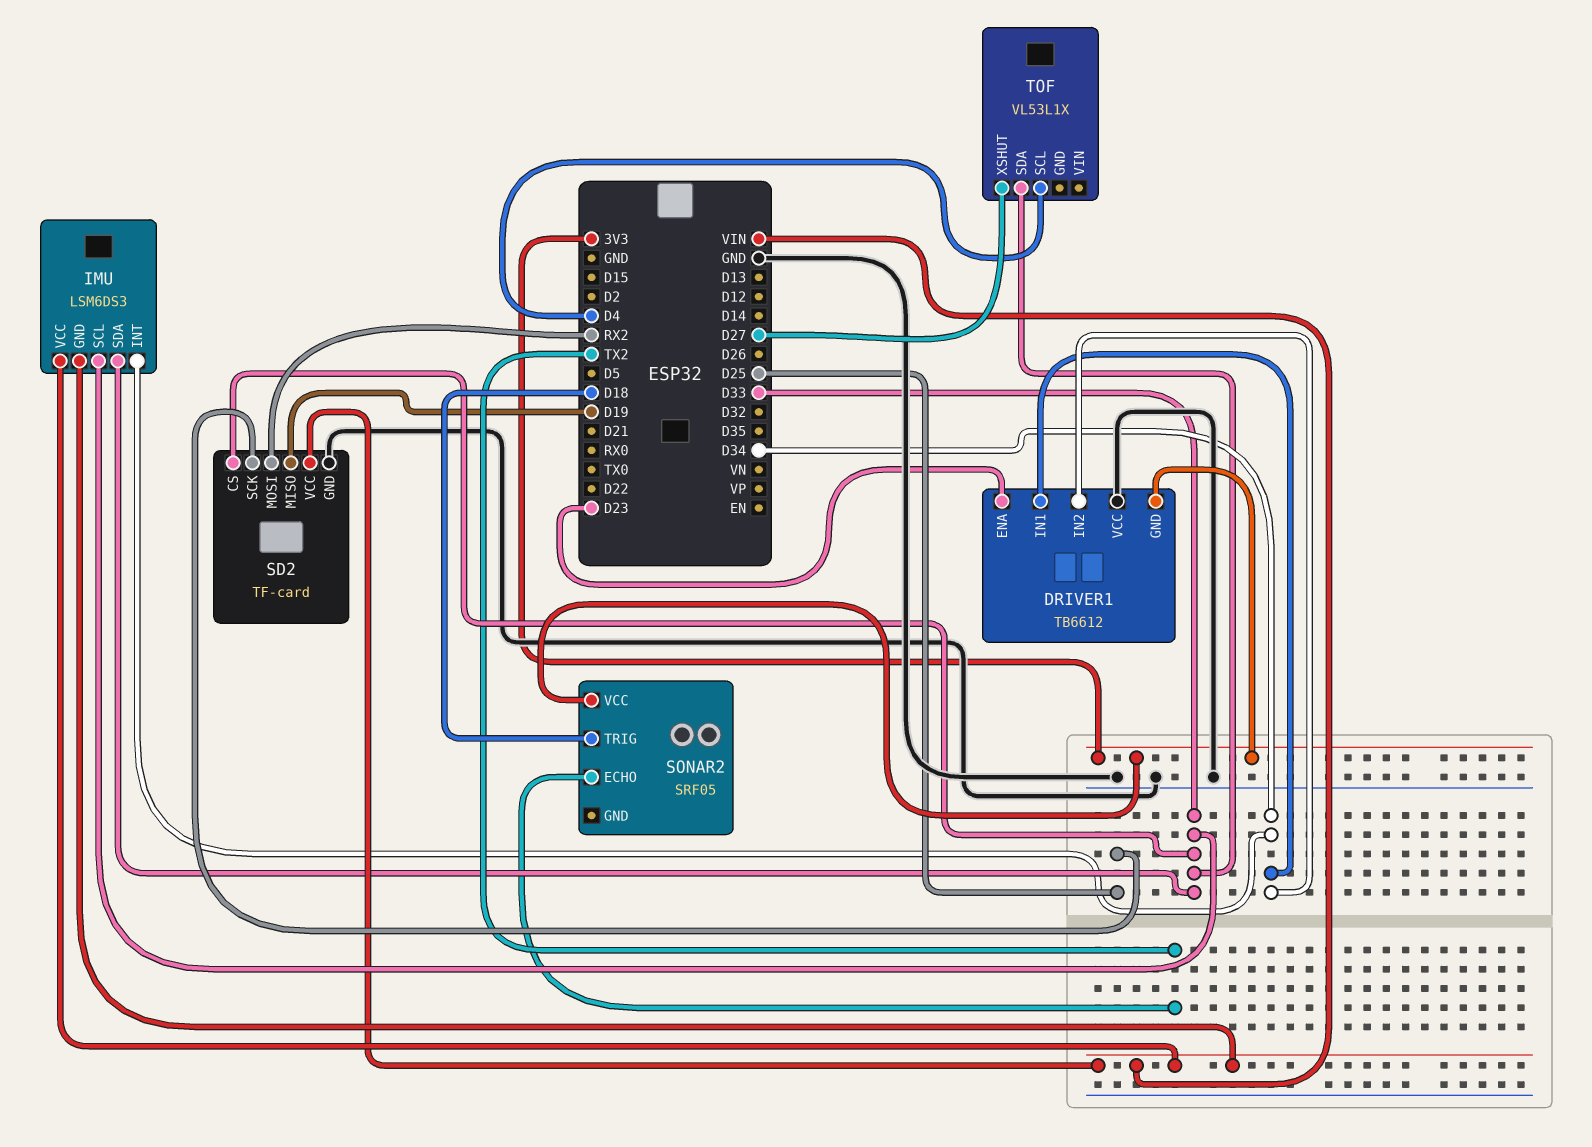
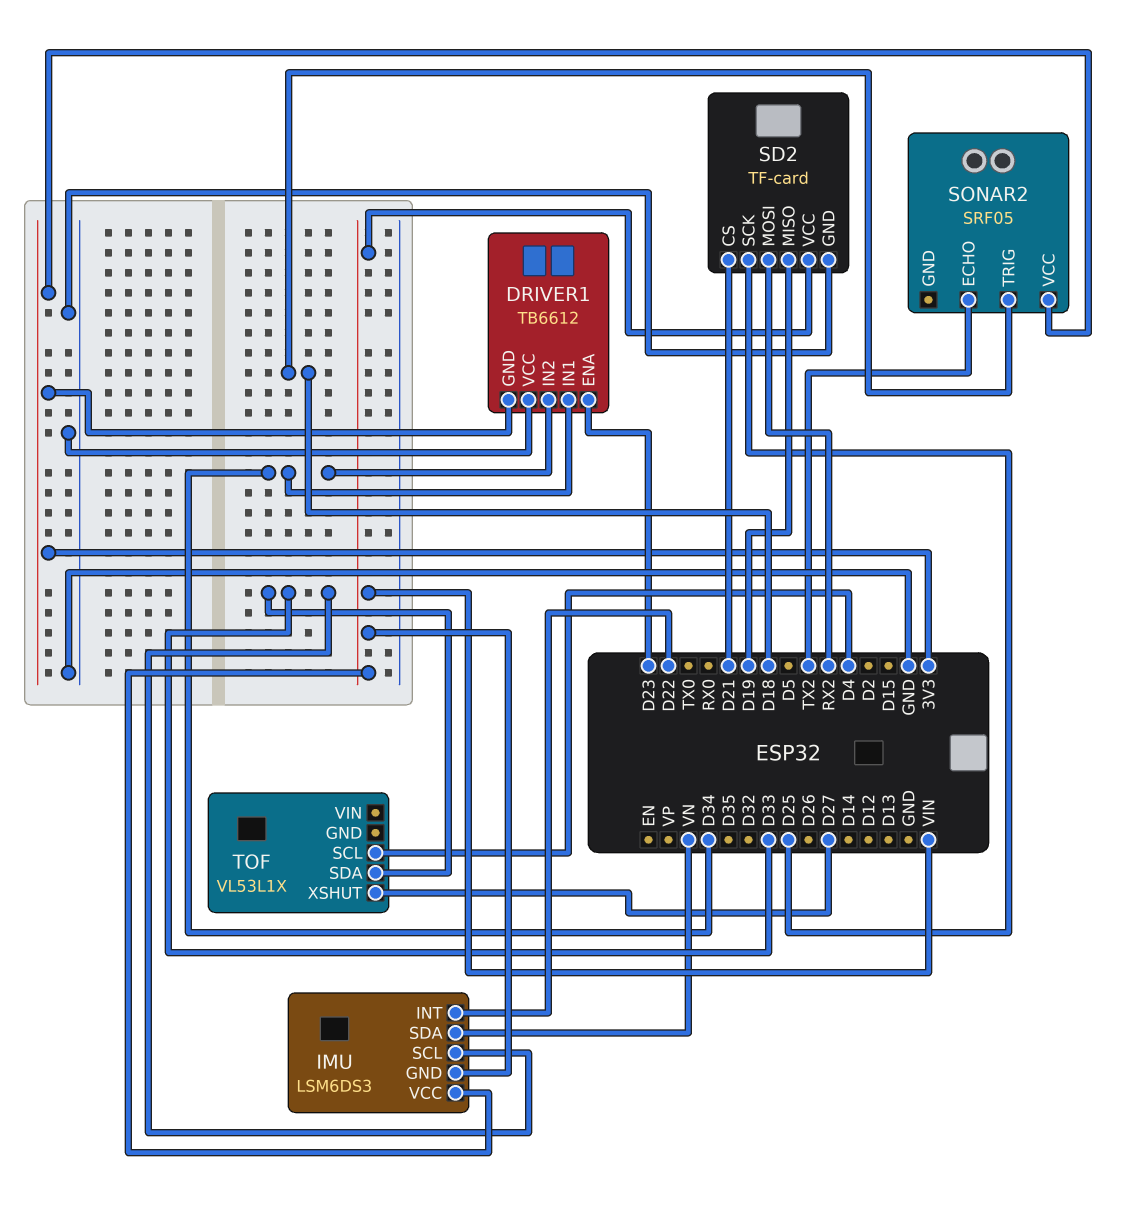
IMU pin INT: D34 -> D22
IMU pin SDA: D33 -> VN
SD2 pin CS: D33 -> D21

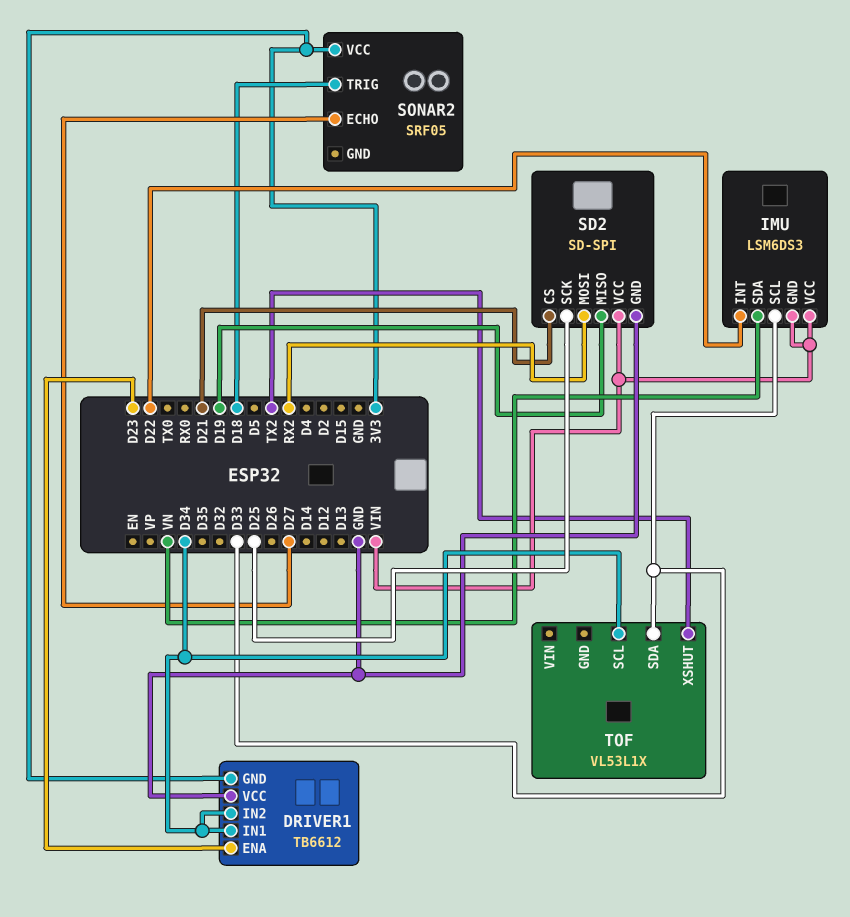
SD2: TF-card -> SD-SPI
SONAR2 pin ECHO: TX2 -> D27
TOF pin SCL: D4 -> D34
TOF pin XSHUT: D27 -> TX2

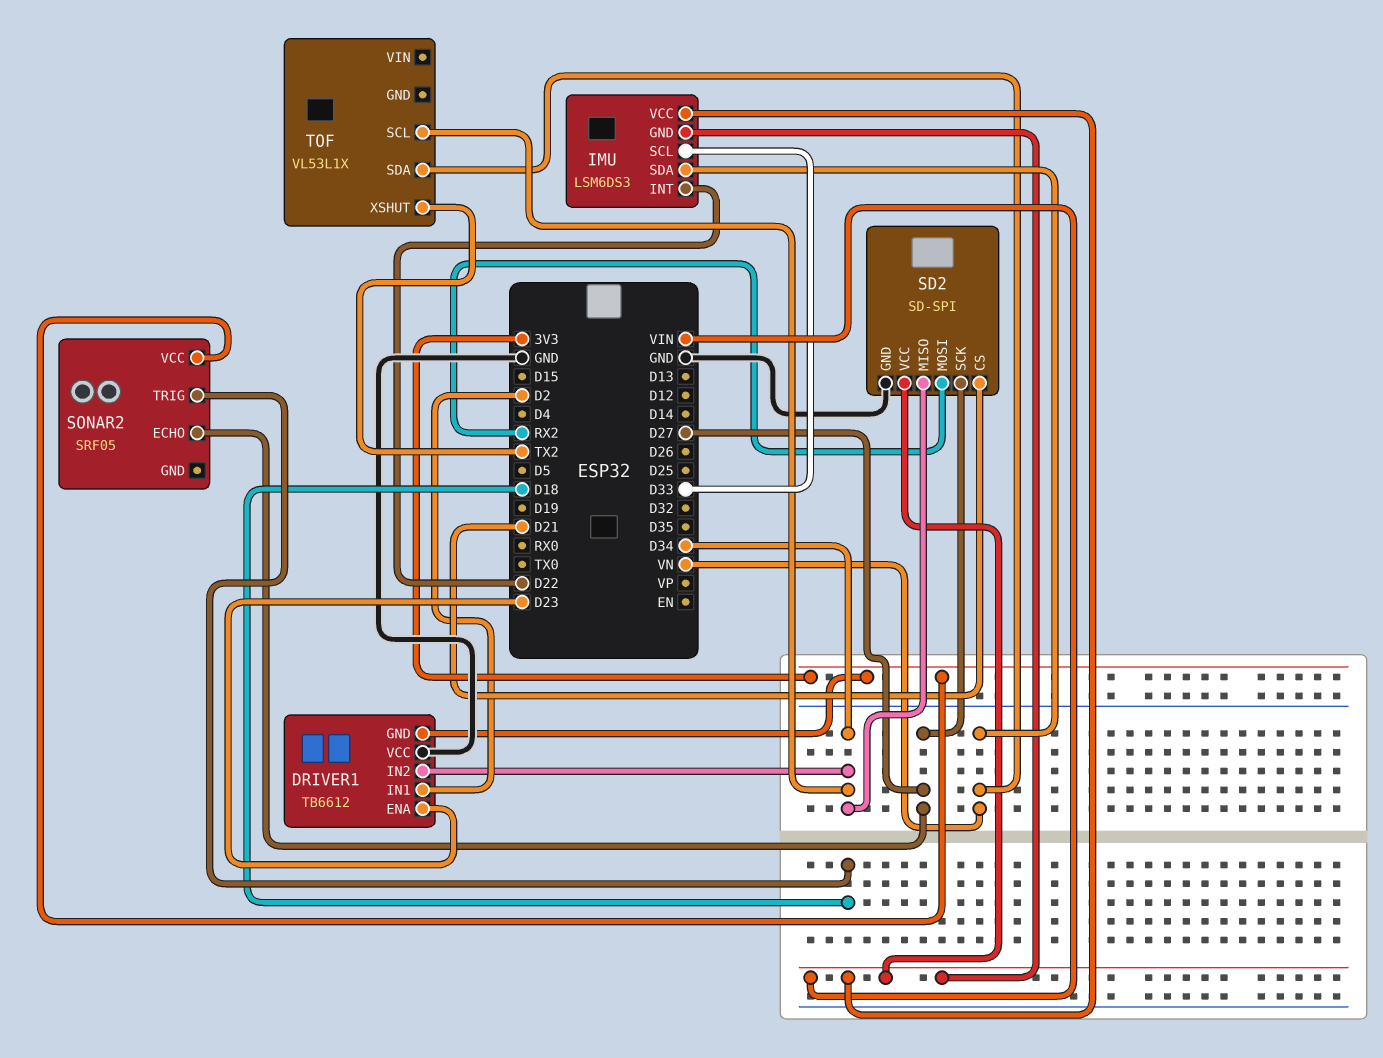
DRIVER1 pin IN1: D34 -> D2
SD2 pin MISO: D19 -> D34
SD2 pin SCK: D25 -> D27
TOF pin SDA: D33 -> VN

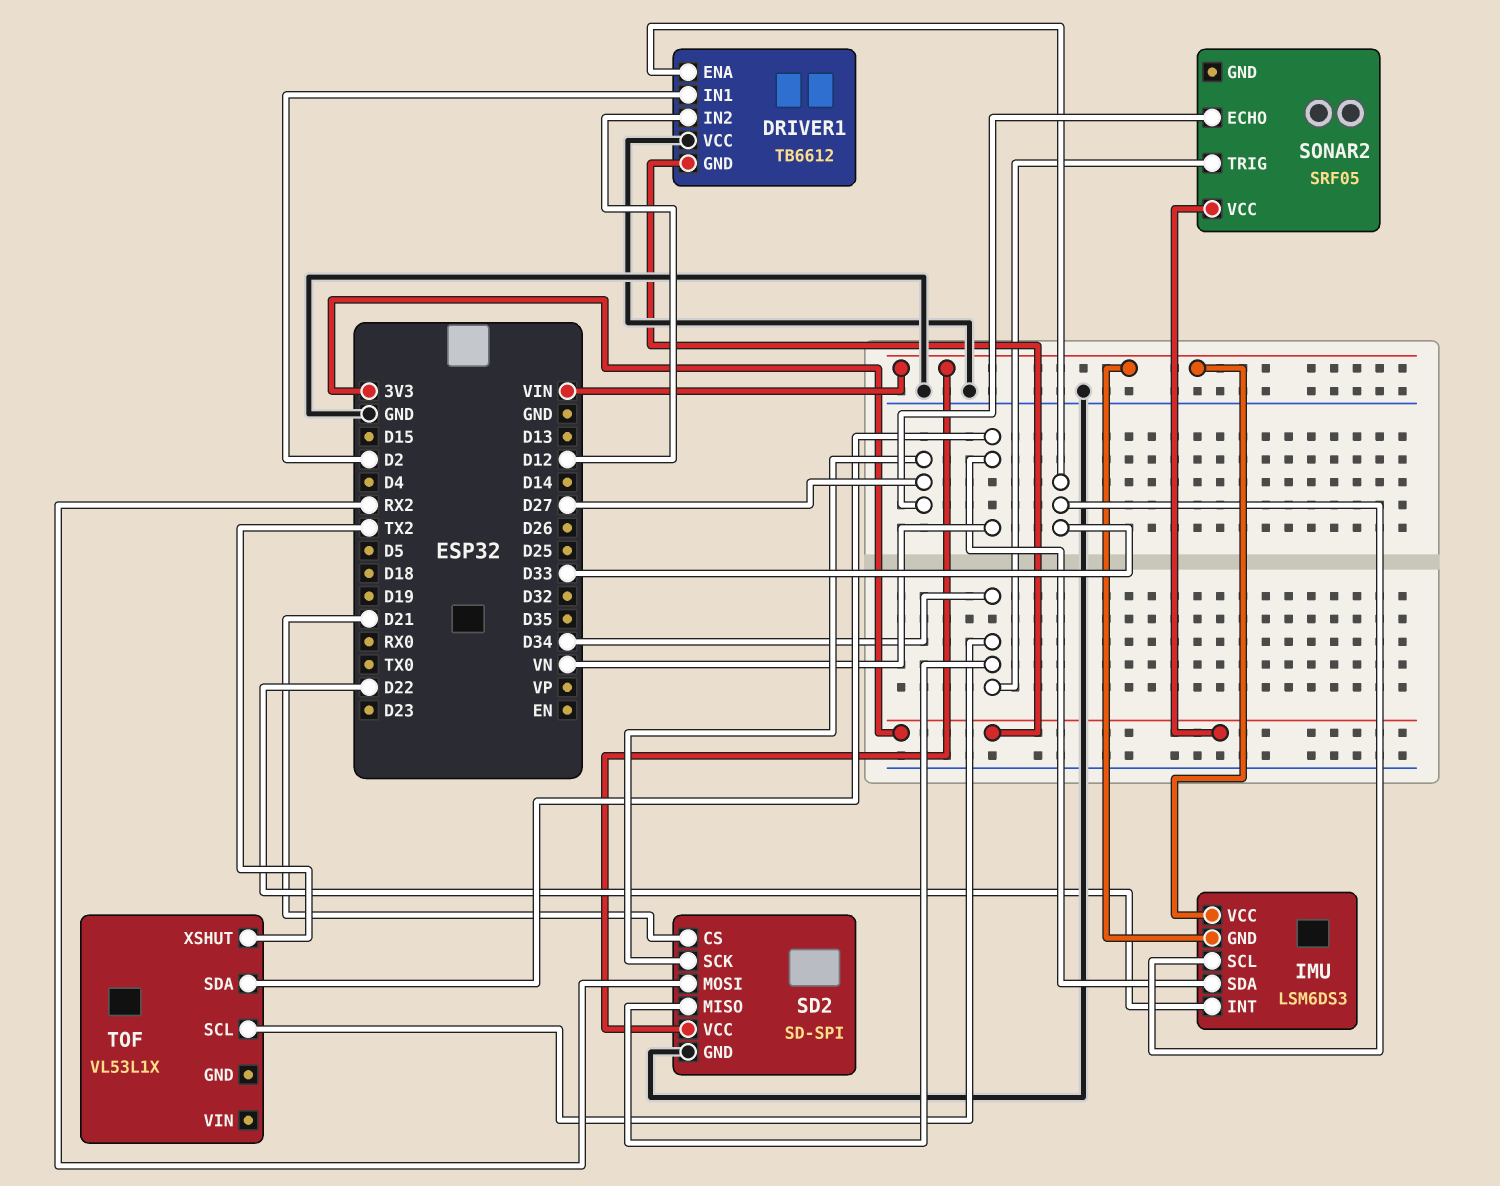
DRIVER1 pin ENA: D23 -> D33
DRIVER1 pin IN2: D34 -> D12
SONAR2 pin TRIG: D18 -> D34

